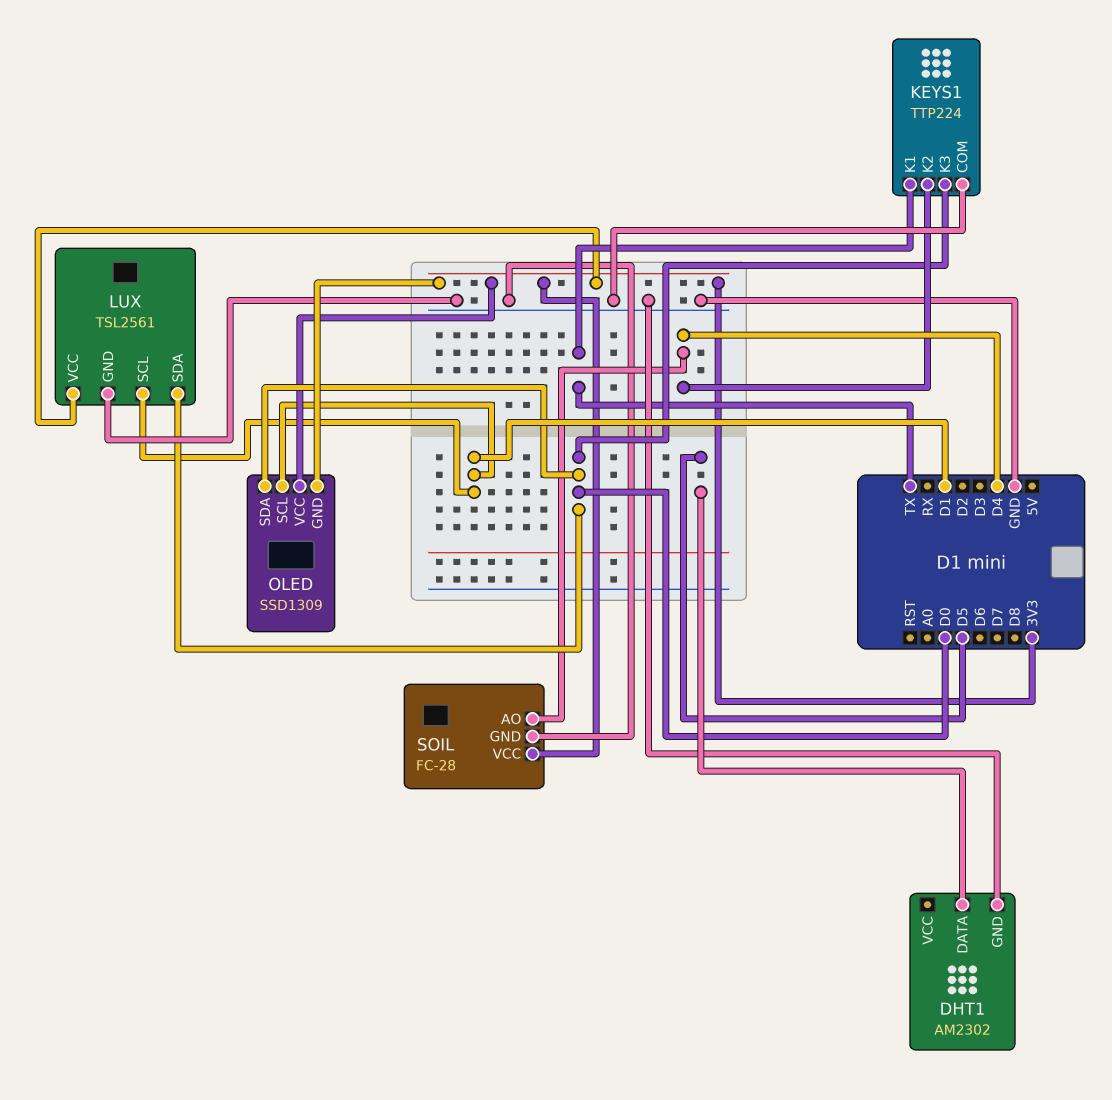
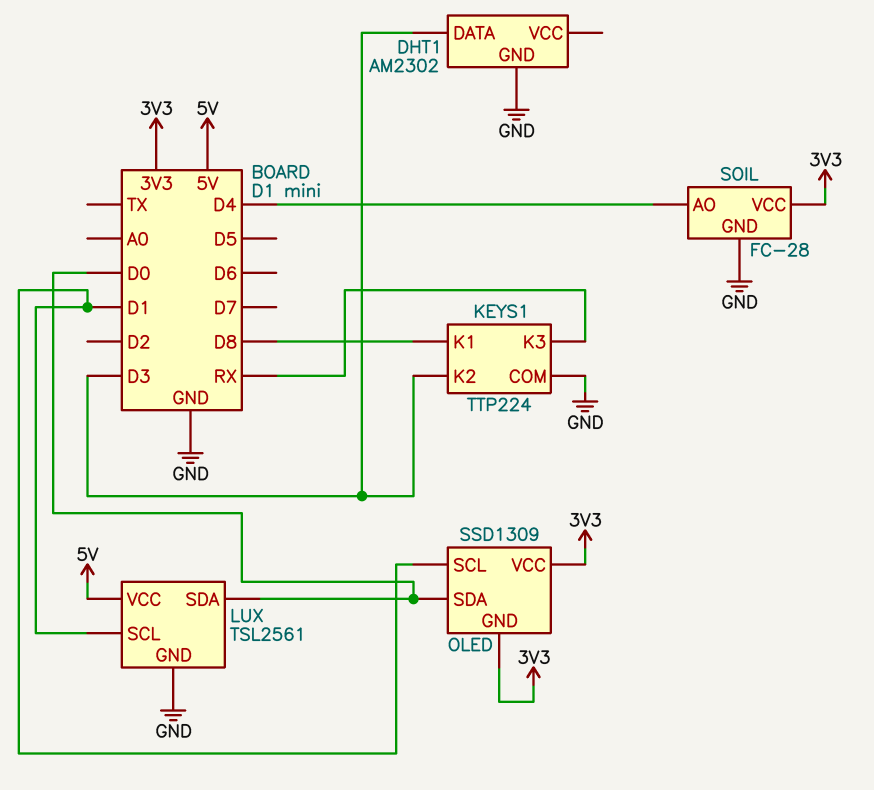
DHT1 pin DATA: D5 -> D3
KEYS1 pin K1: TX -> D8
KEYS1 pin K2: D4 -> D3
KEYS1 pin K3: D0 -> RX
LUX pin VCC: 3V3 -> 5V

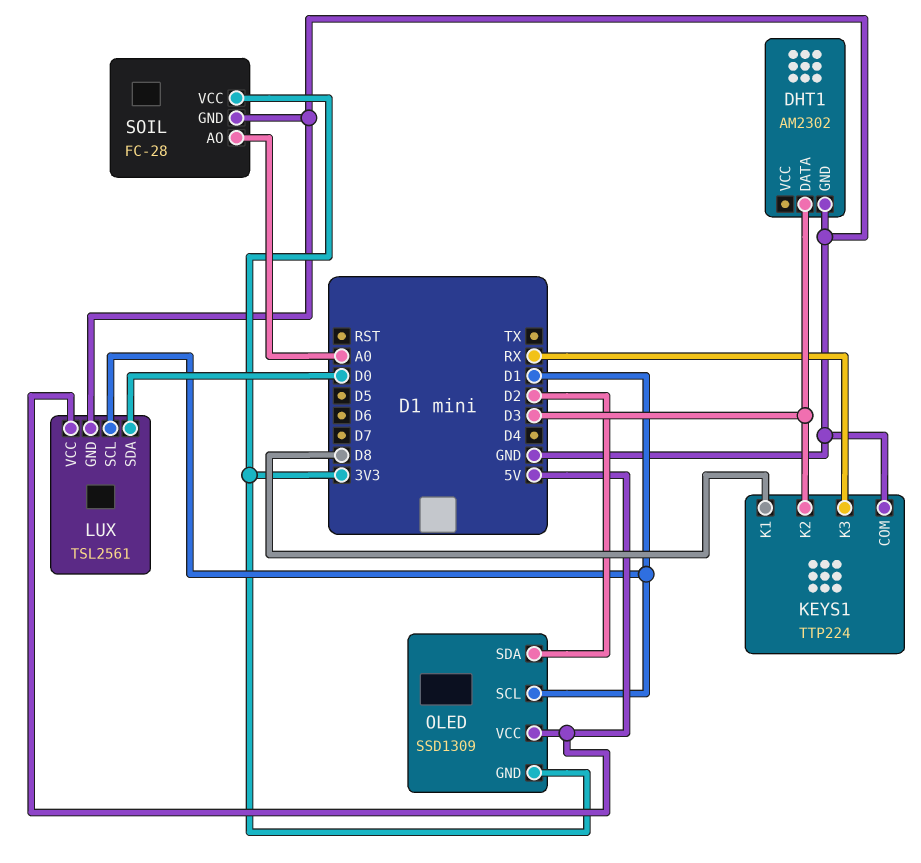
OLED pin SDA: D0 -> D2
OLED pin VCC: 3V3 -> 5V
SOIL pin AO: D4 -> A0

